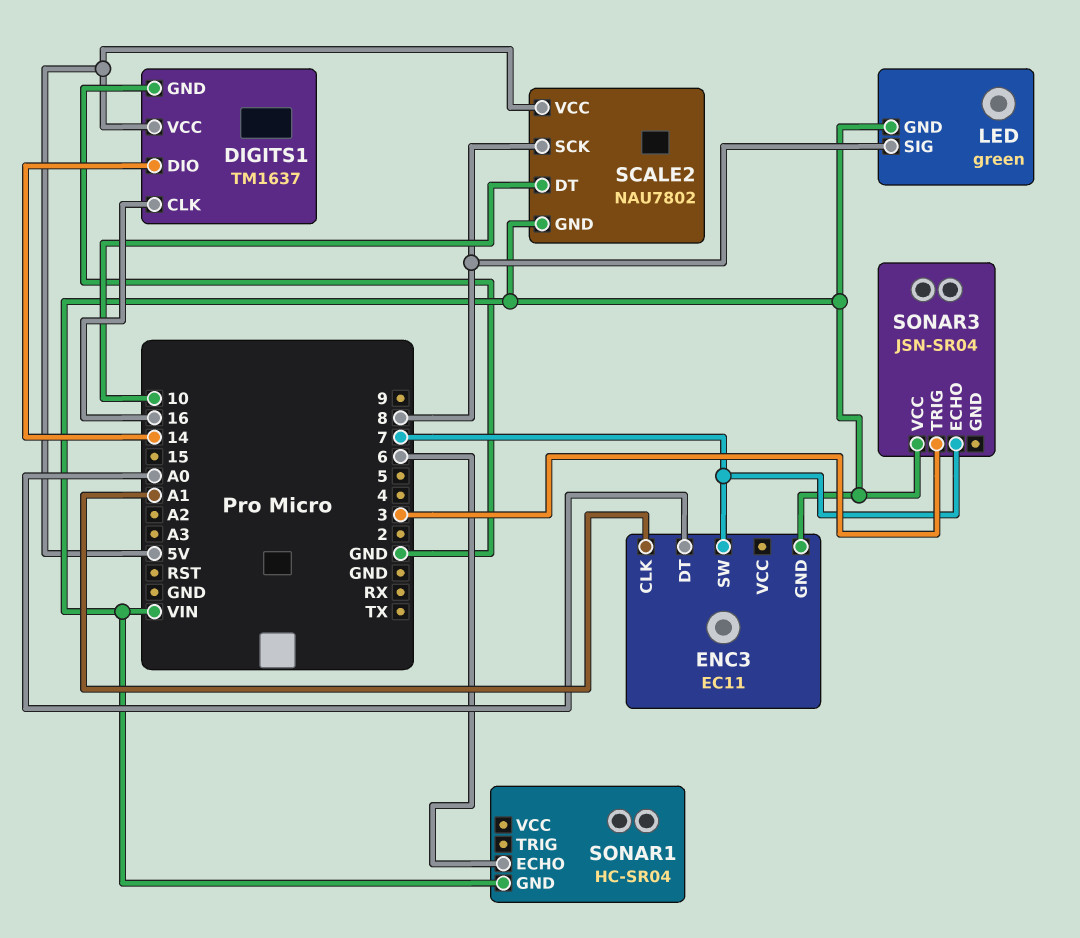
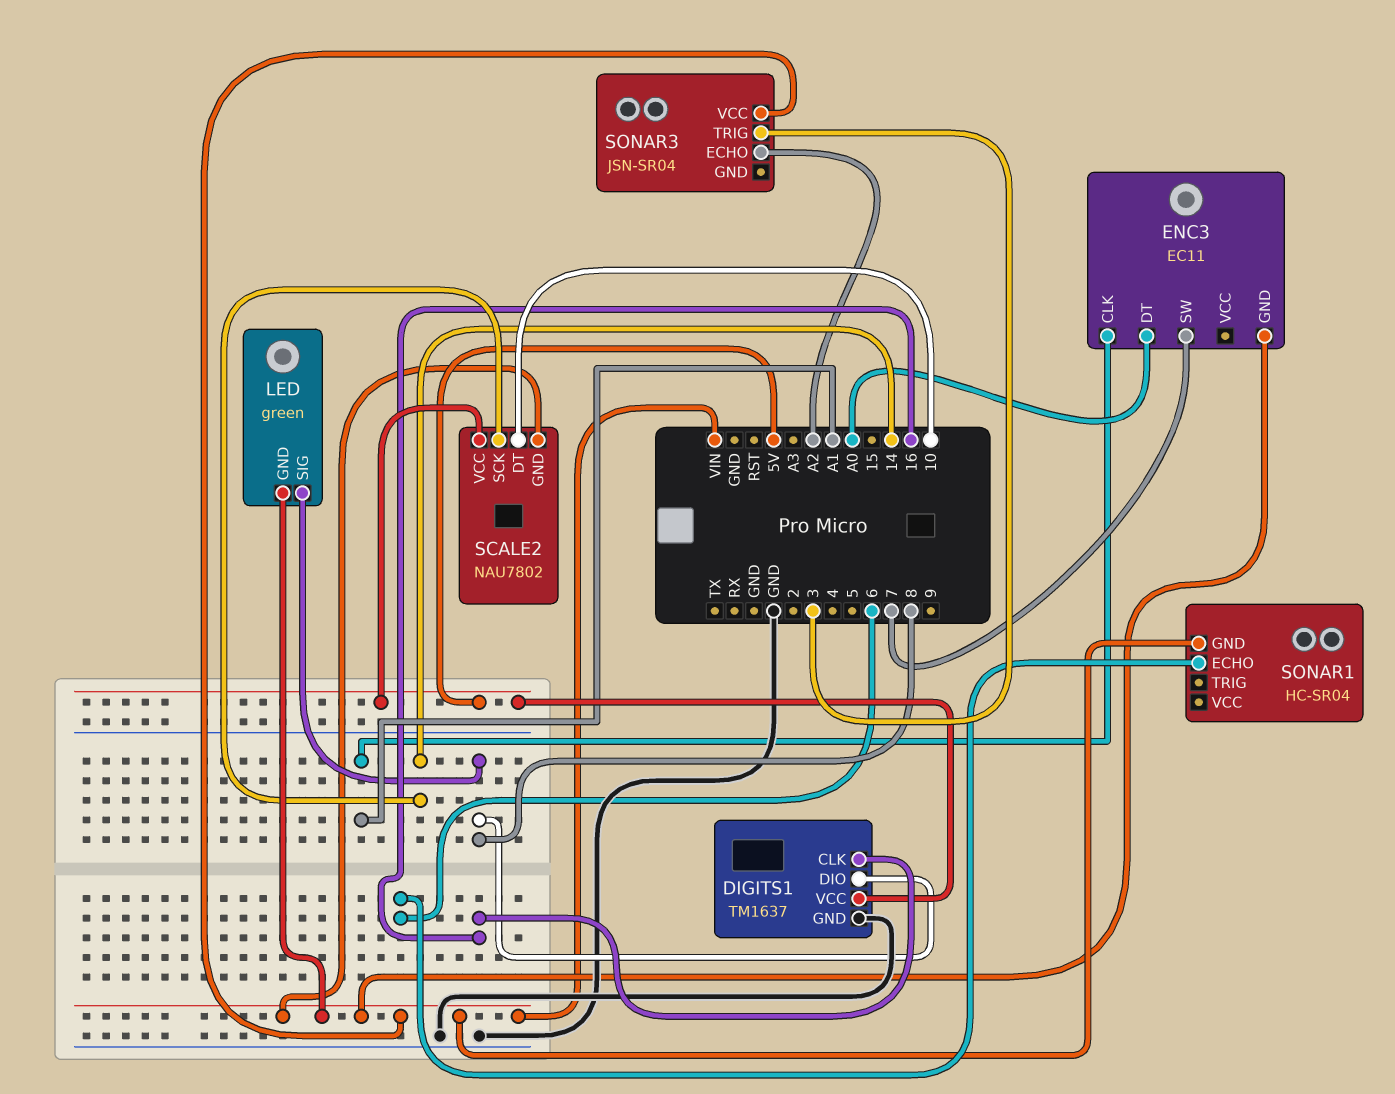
DIGITS1 pin DIO: 14 -> 8
SCALE2 pin SCK: 8 -> 14
SONAR3 pin ECHO: 7 -> A2

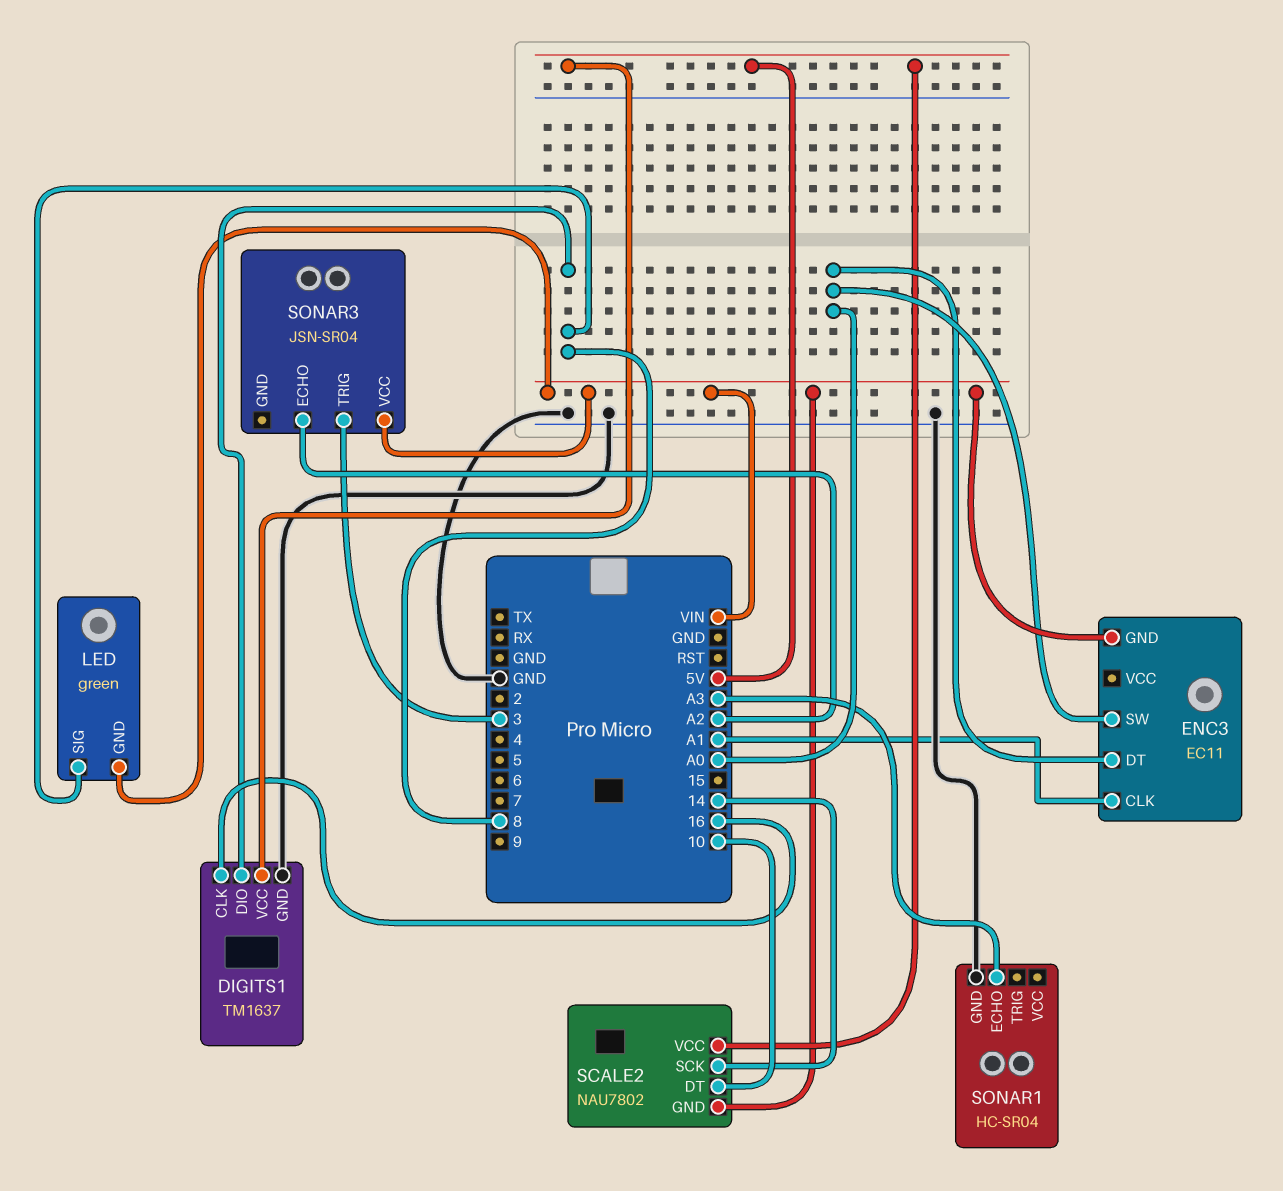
ENC3 pin SW: 7 -> A0
SONAR1 pin ECHO: 6 -> A3
SONAR1 pin GND: VIN -> GND

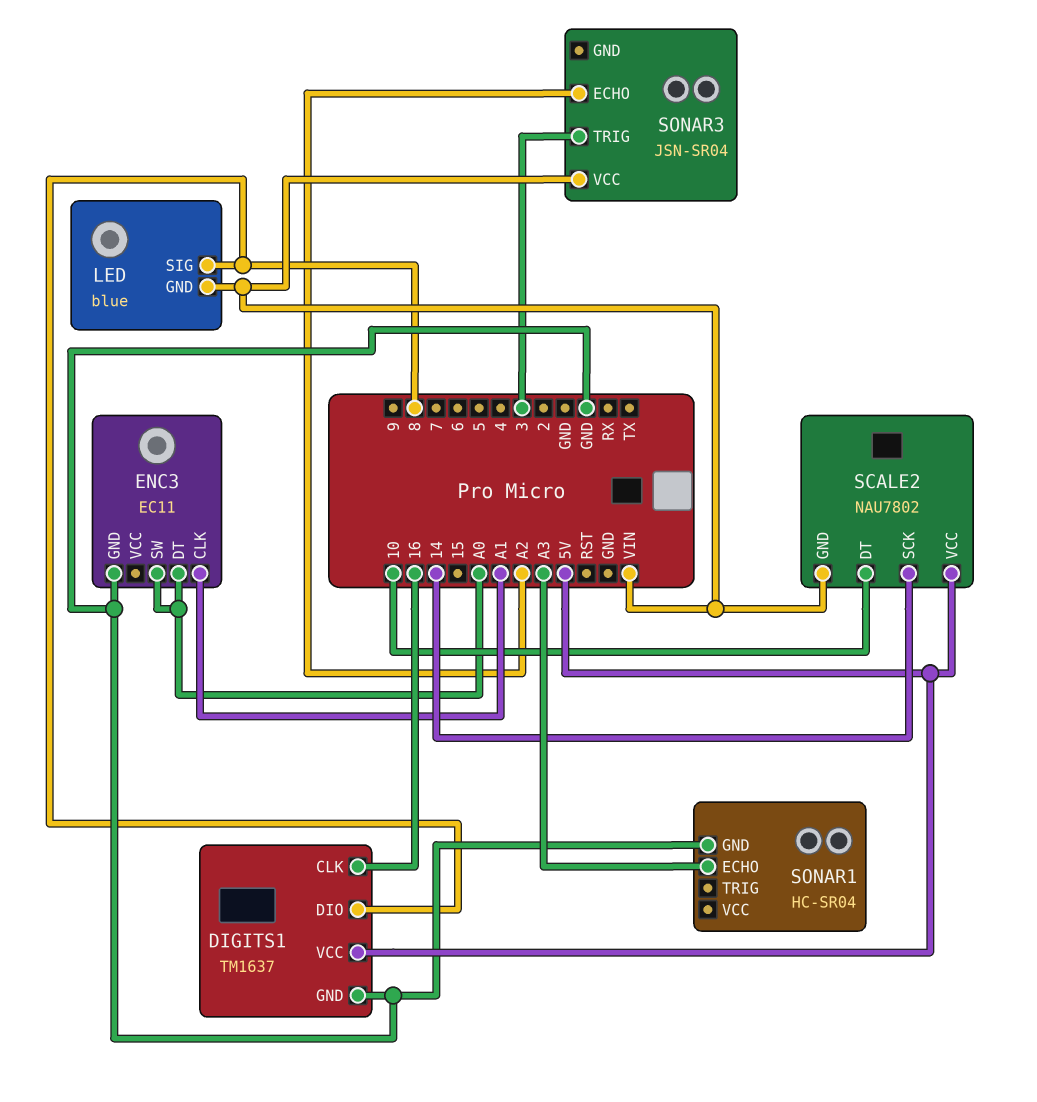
ENC3 pin GND: VIN -> GND
LED: green -> blue

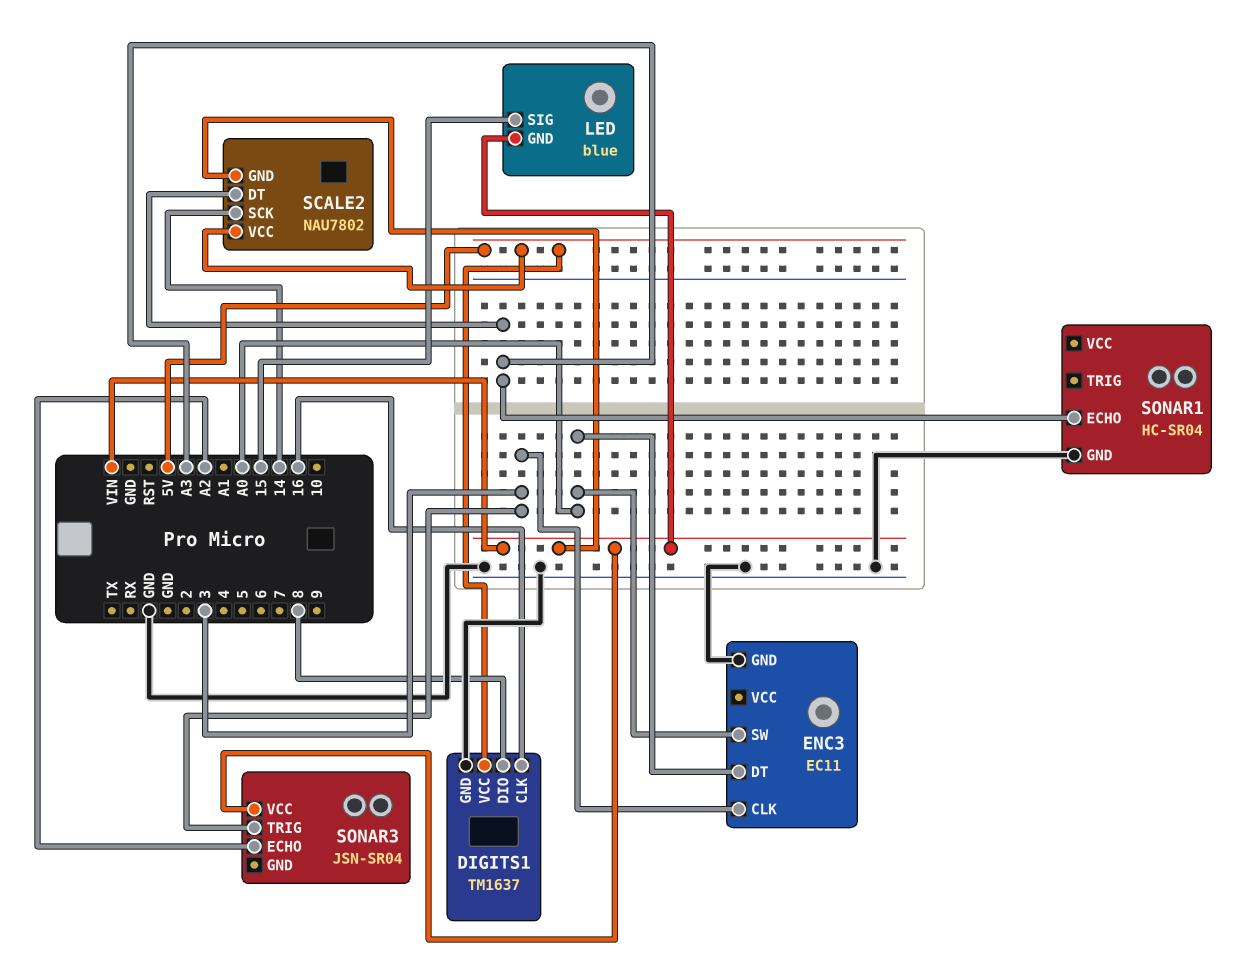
ENC3 pin CLK: A1 -> 3
LED pin SIG: 8 -> 15
SCALE2 pin DT: 10 -> A3

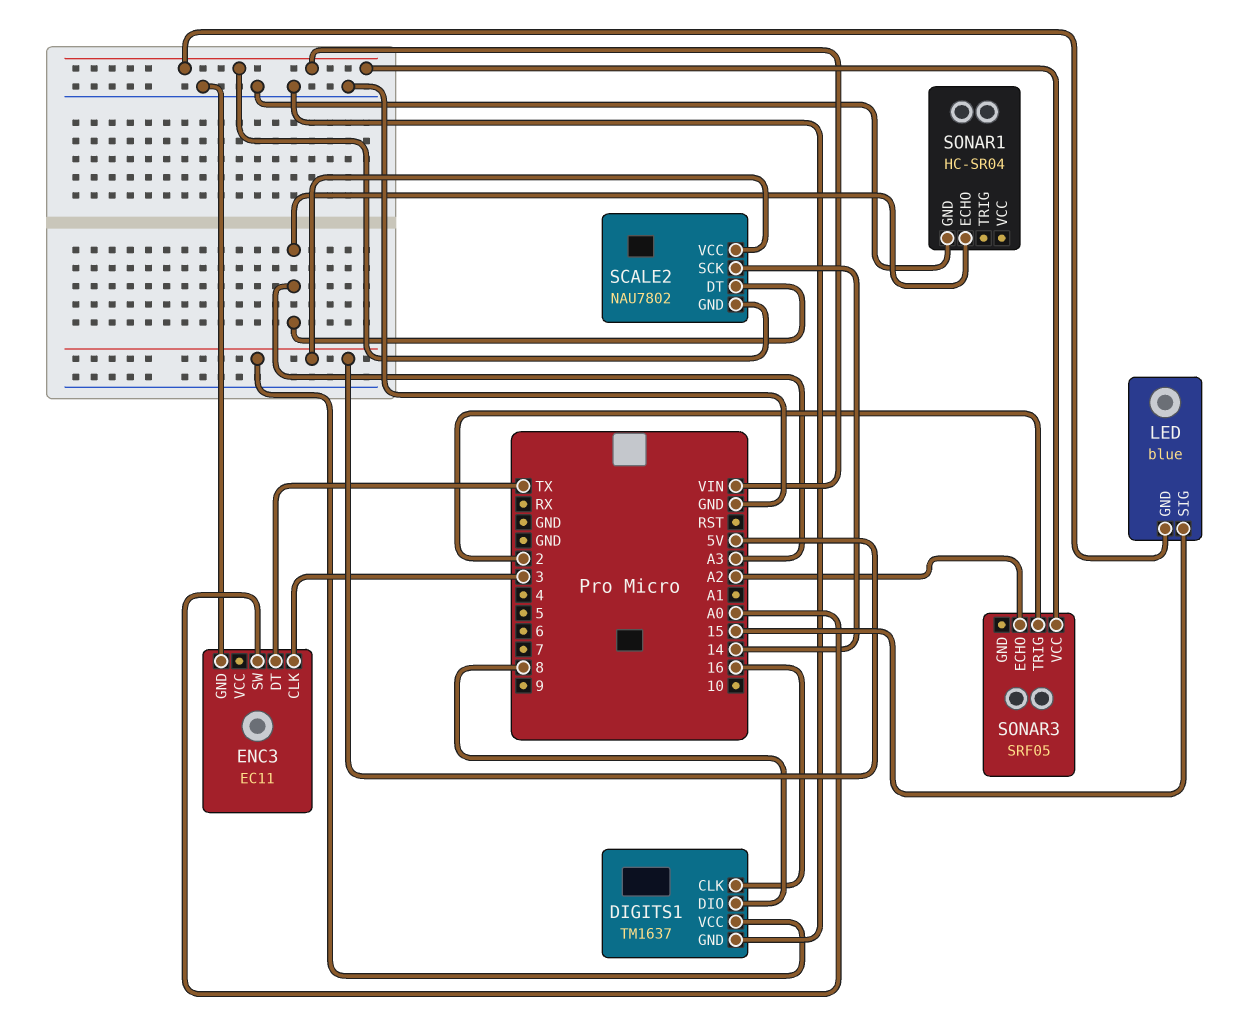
ENC3 pin DT: A0 -> TX
SONAR3: JSN-SR04 -> SRF05
SONAR3 pin TRIG: 3 -> 2

